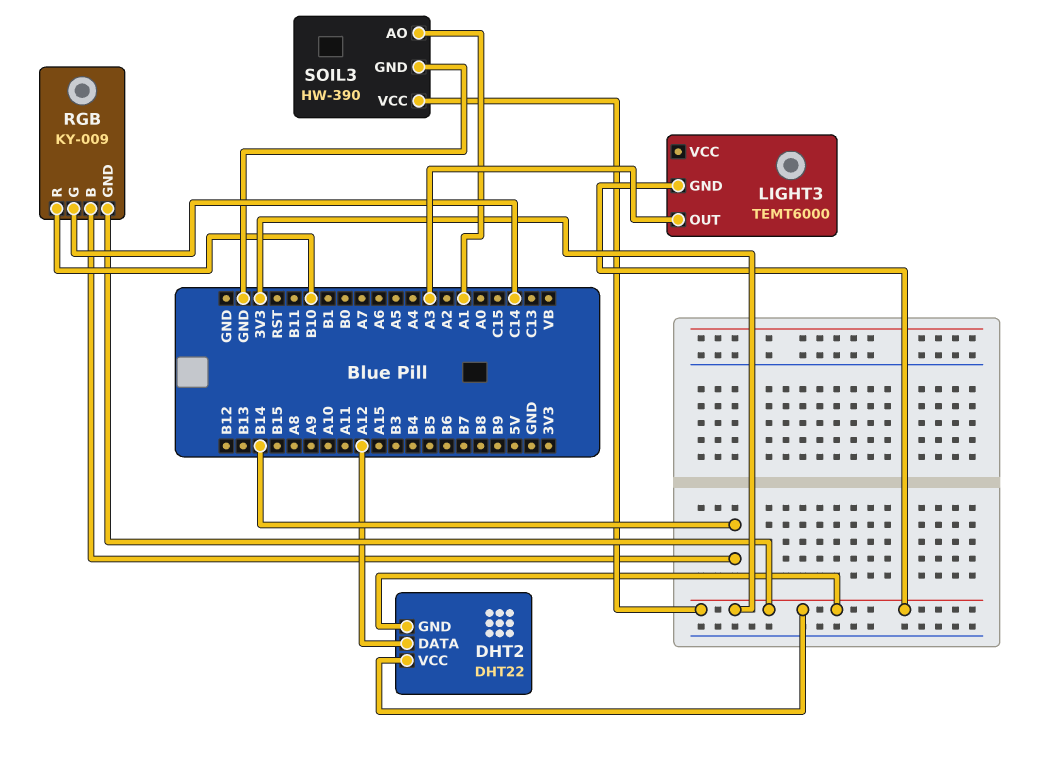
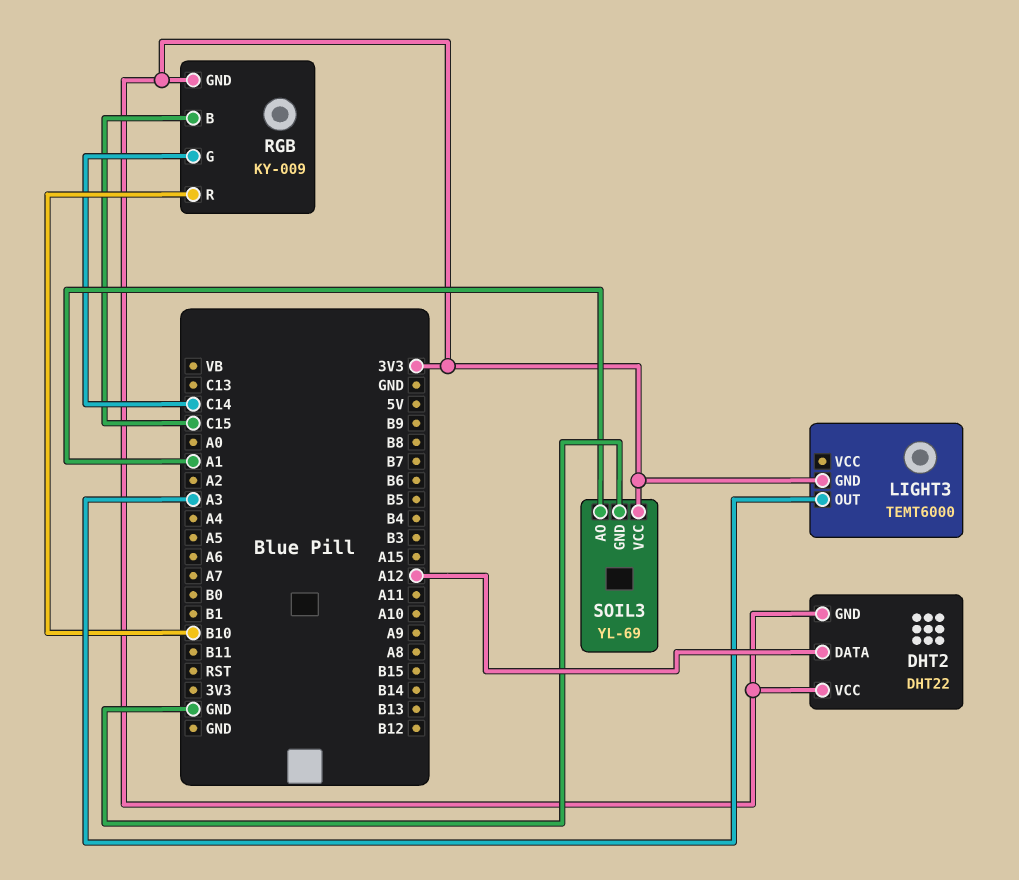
RGB pin B: B14 -> C15
SOIL3: HW-390 -> YL-69

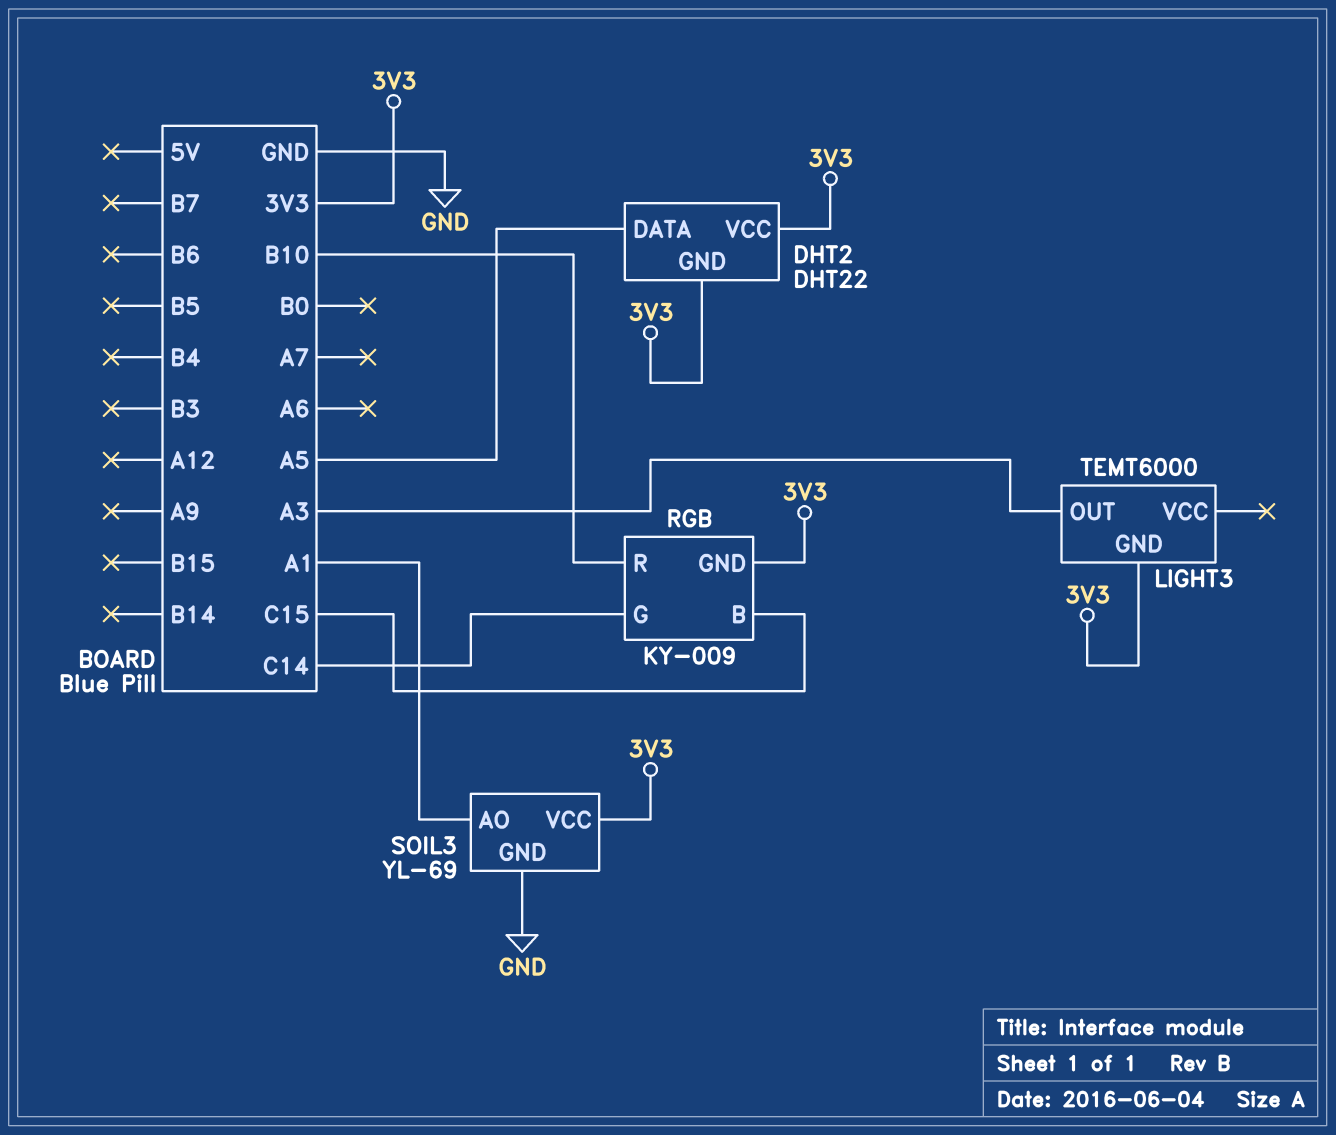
DHT2 pin DATA: A12 -> A5

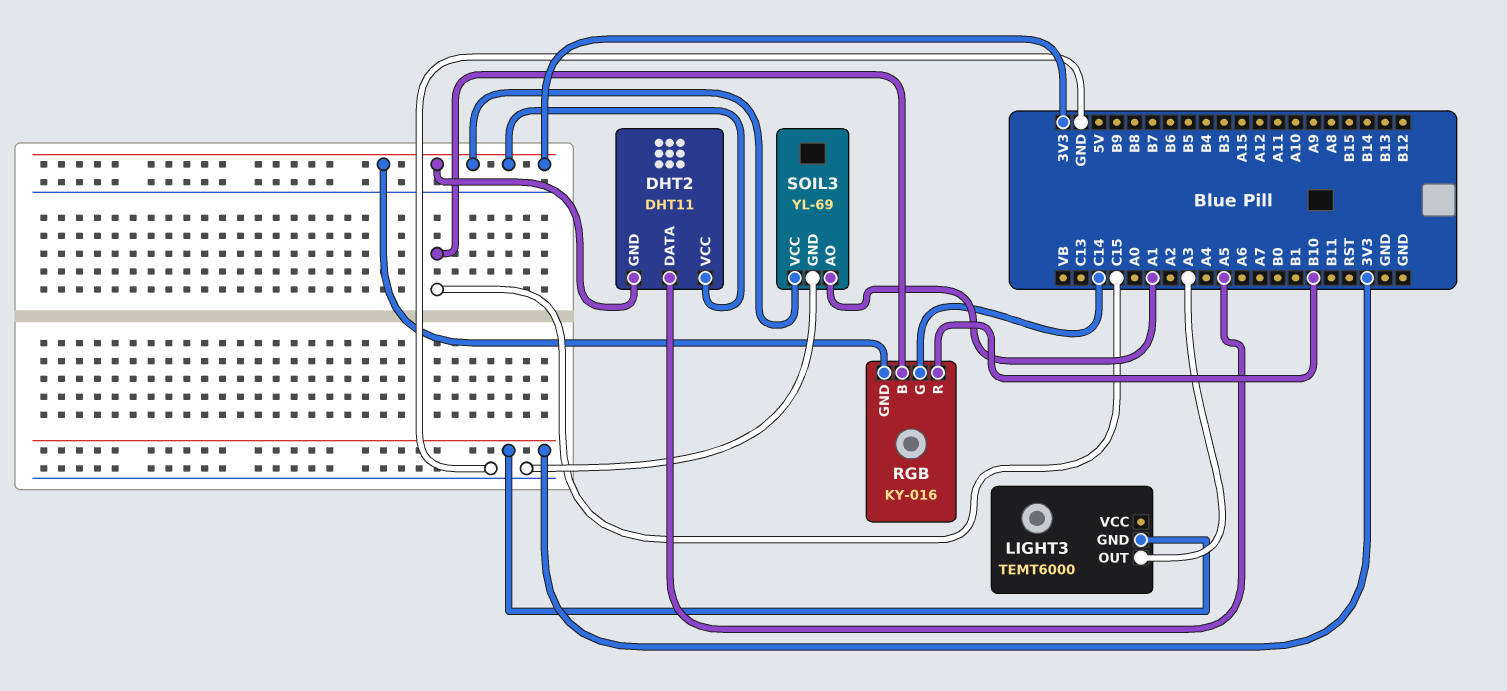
DHT2: DHT22 -> DHT11
RGB: KY-009 -> KY-016

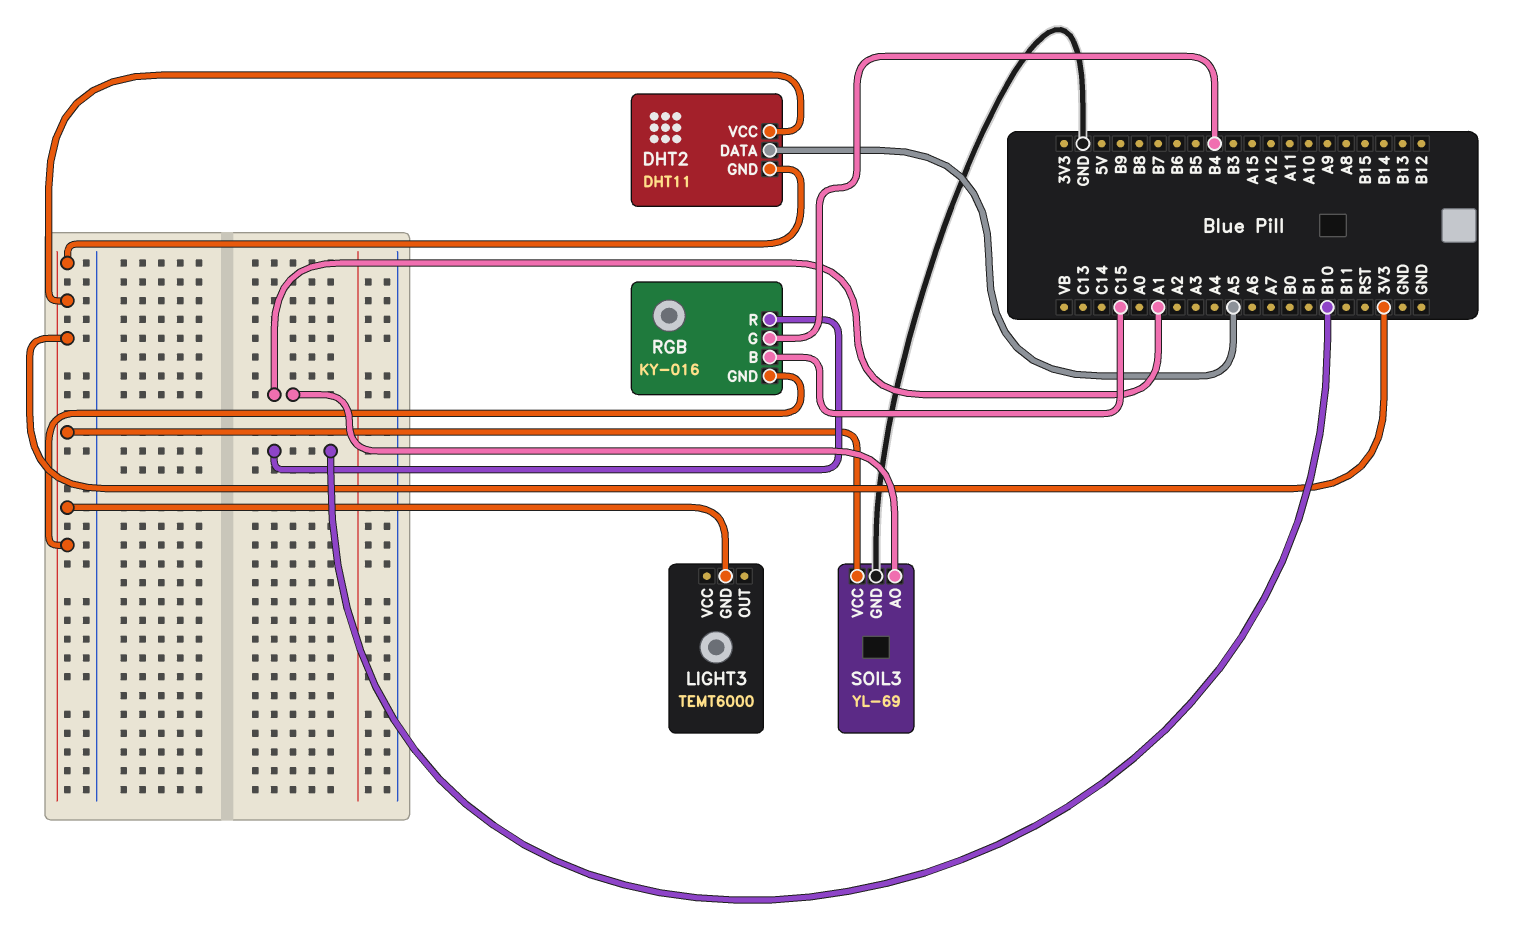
LIGHT3 pin OUT: A3 -> none
RGB pin G: C14 -> B4

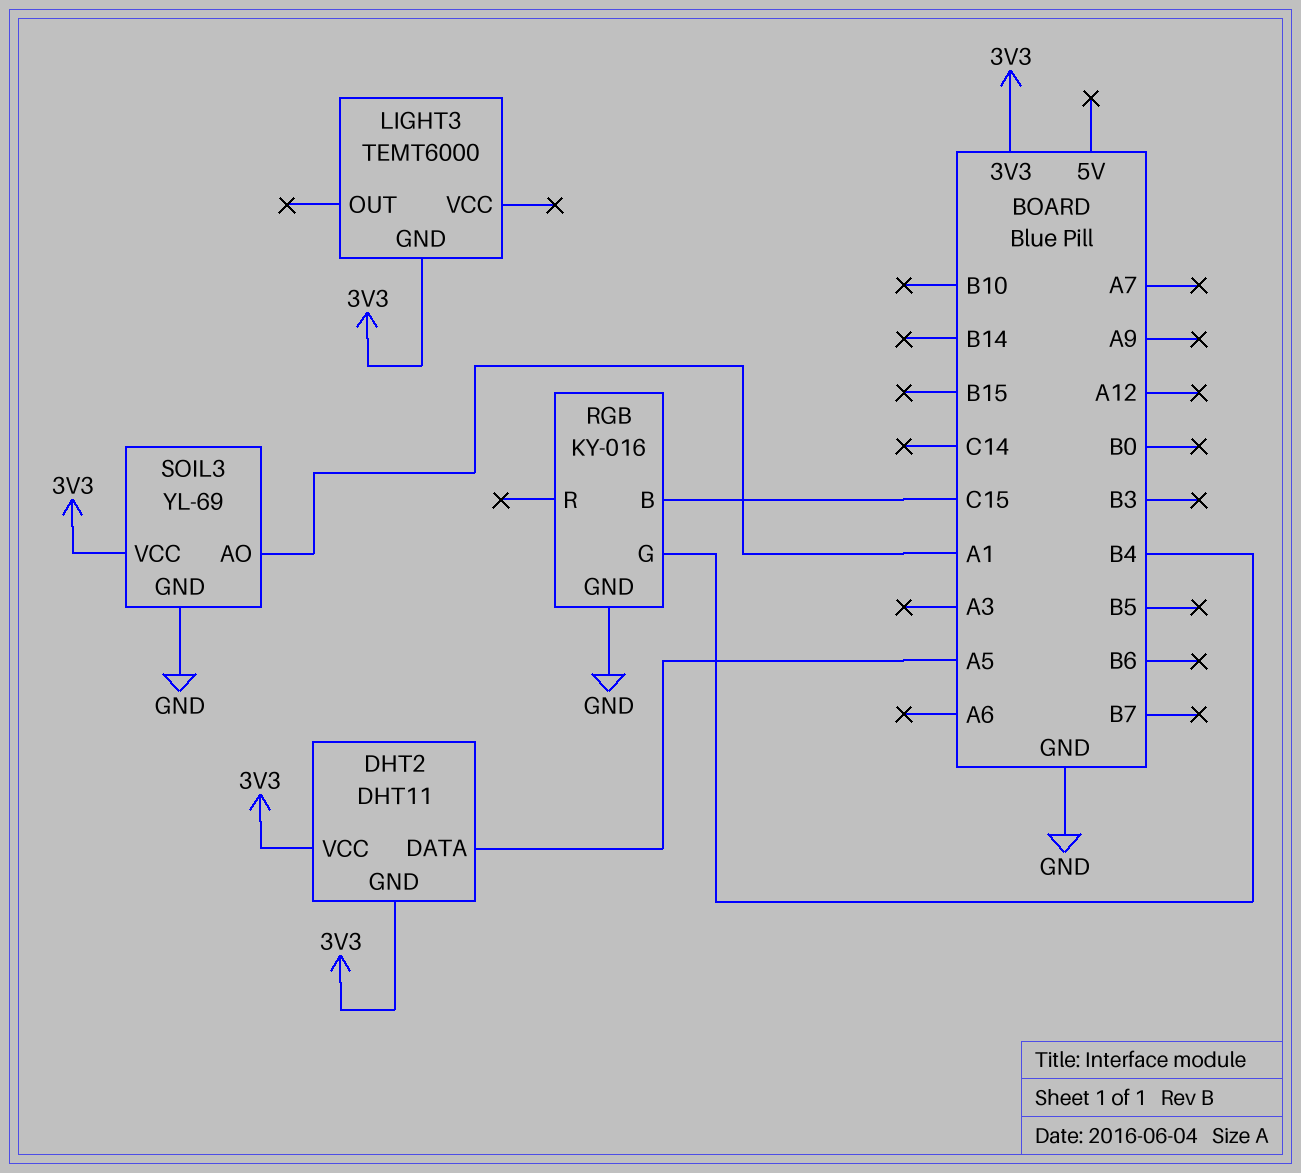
RGB pin GND: 3V3 -> GND
RGB pin R: B10 -> none

